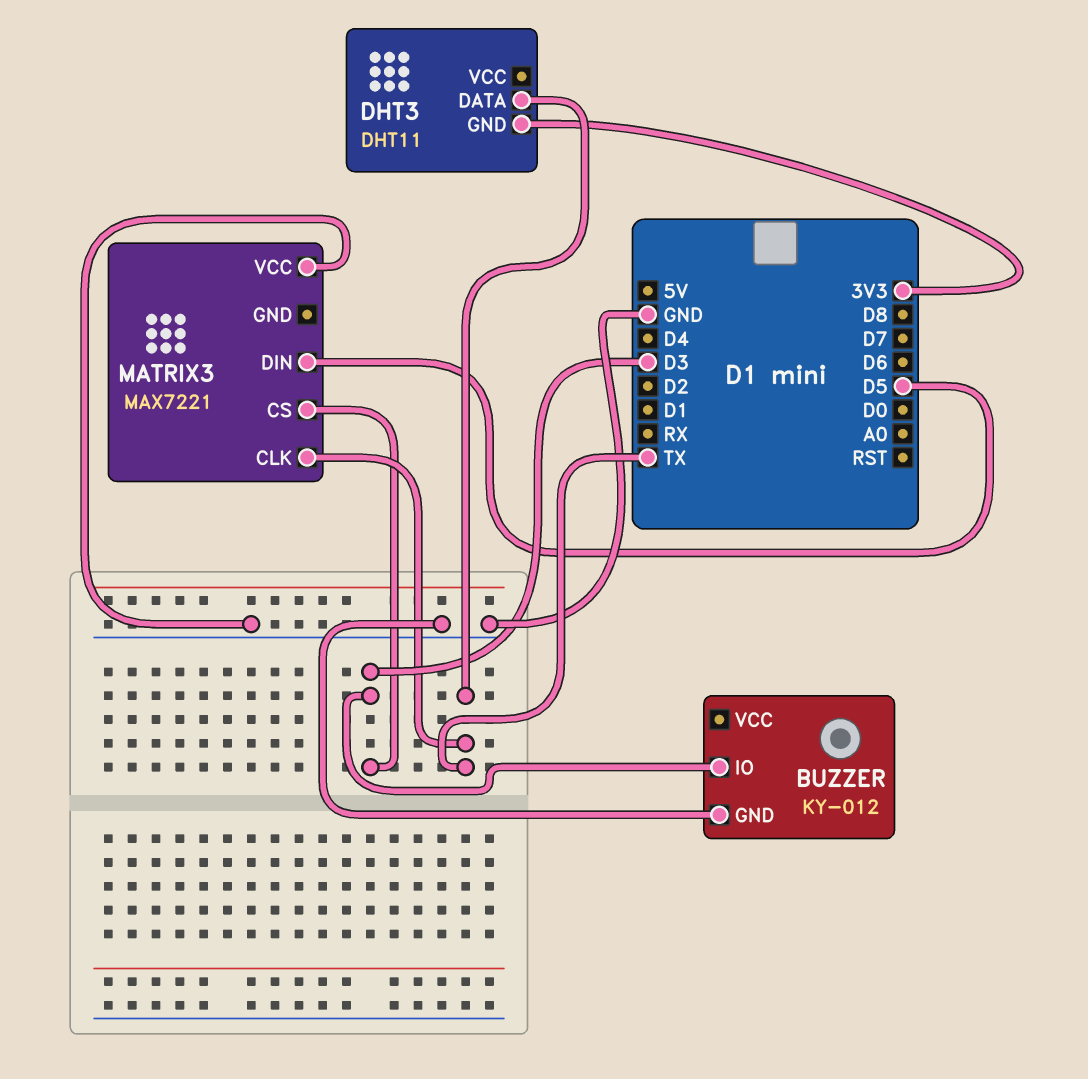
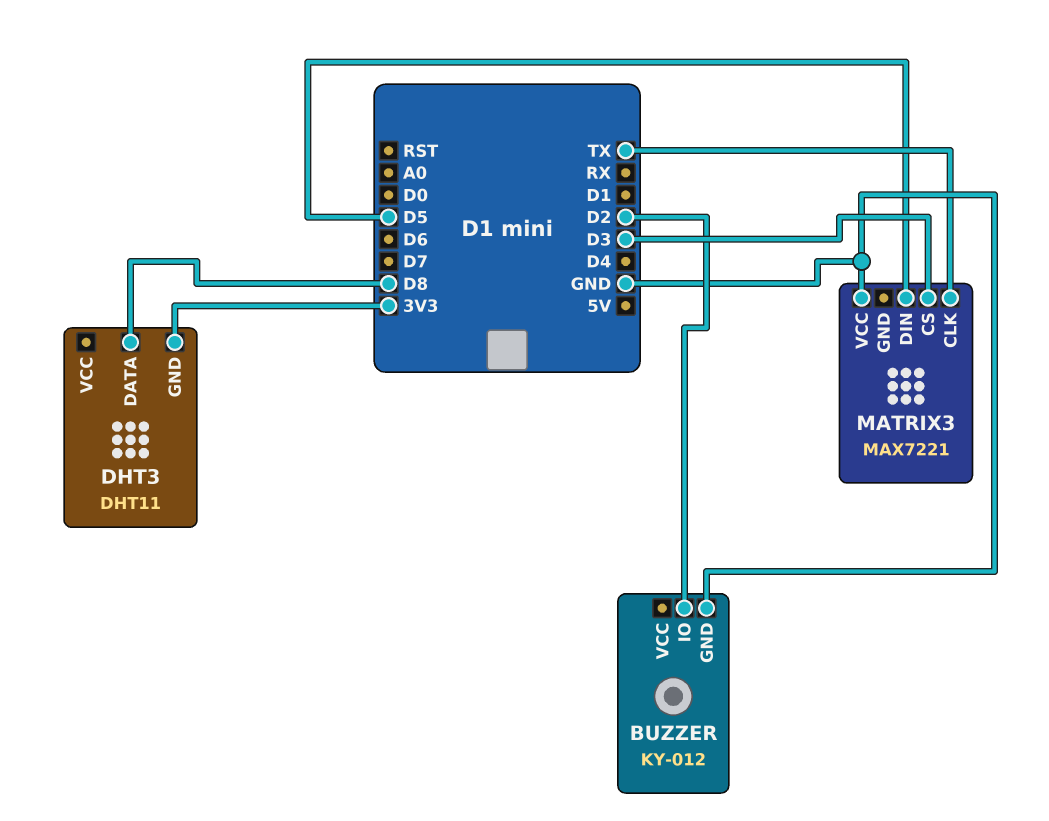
BUZZER pin IO: D3 -> D2
DHT3 pin DATA: TX -> D8

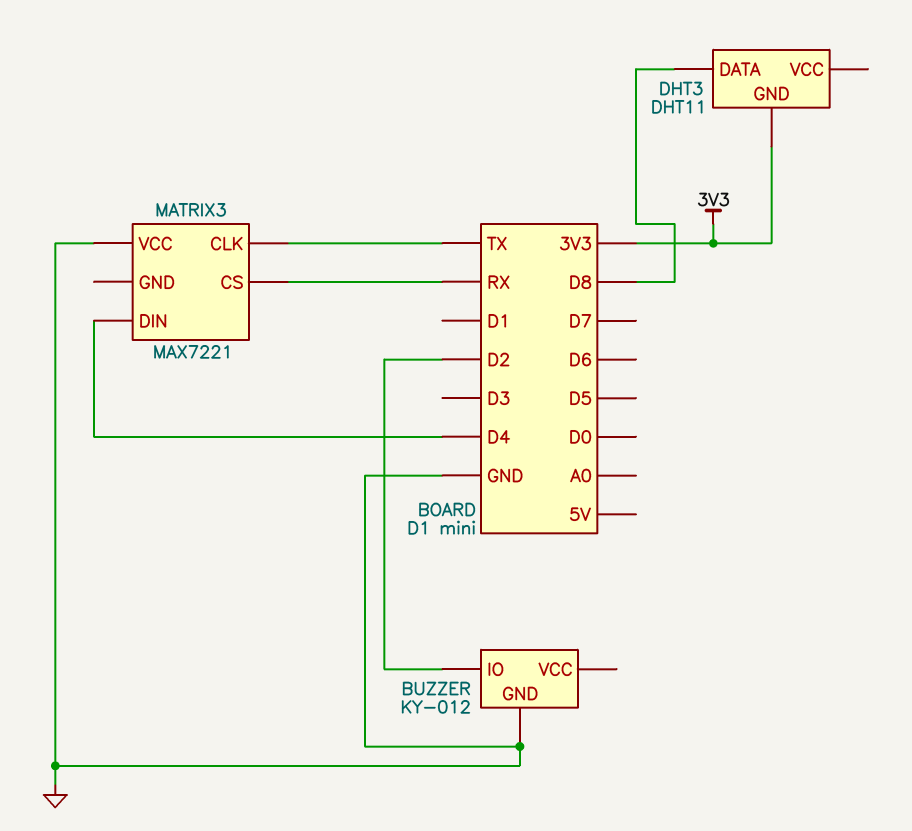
MATRIX3 pin CS: D3 -> RX
MATRIX3 pin DIN: D5 -> D4

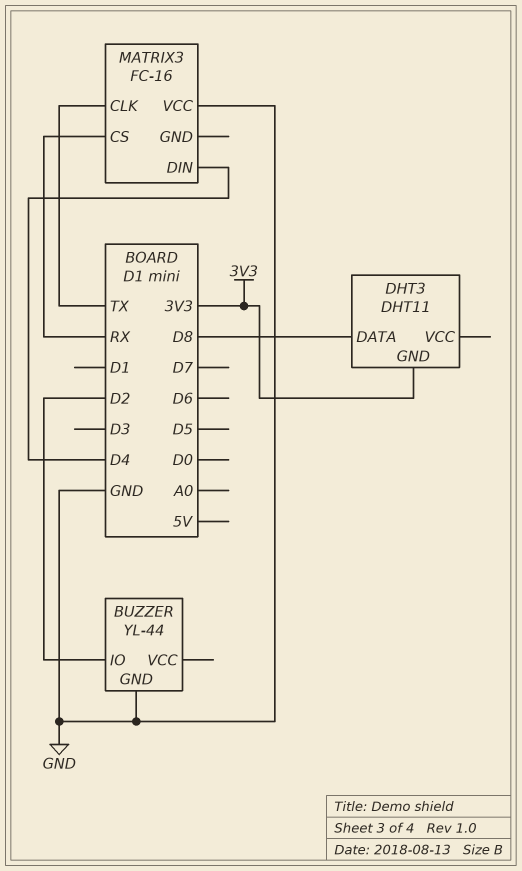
BUZZER: KY-012 -> YL-44
MATRIX3: MAX7221 -> FC-16

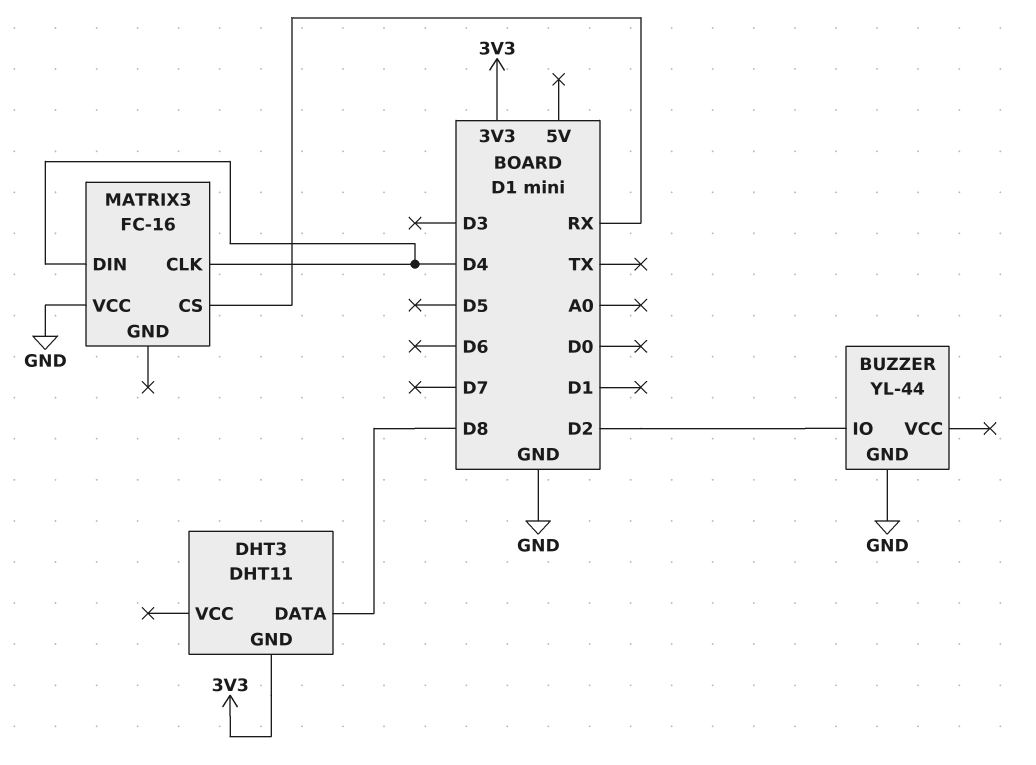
MATRIX3 pin CLK: TX -> D4

